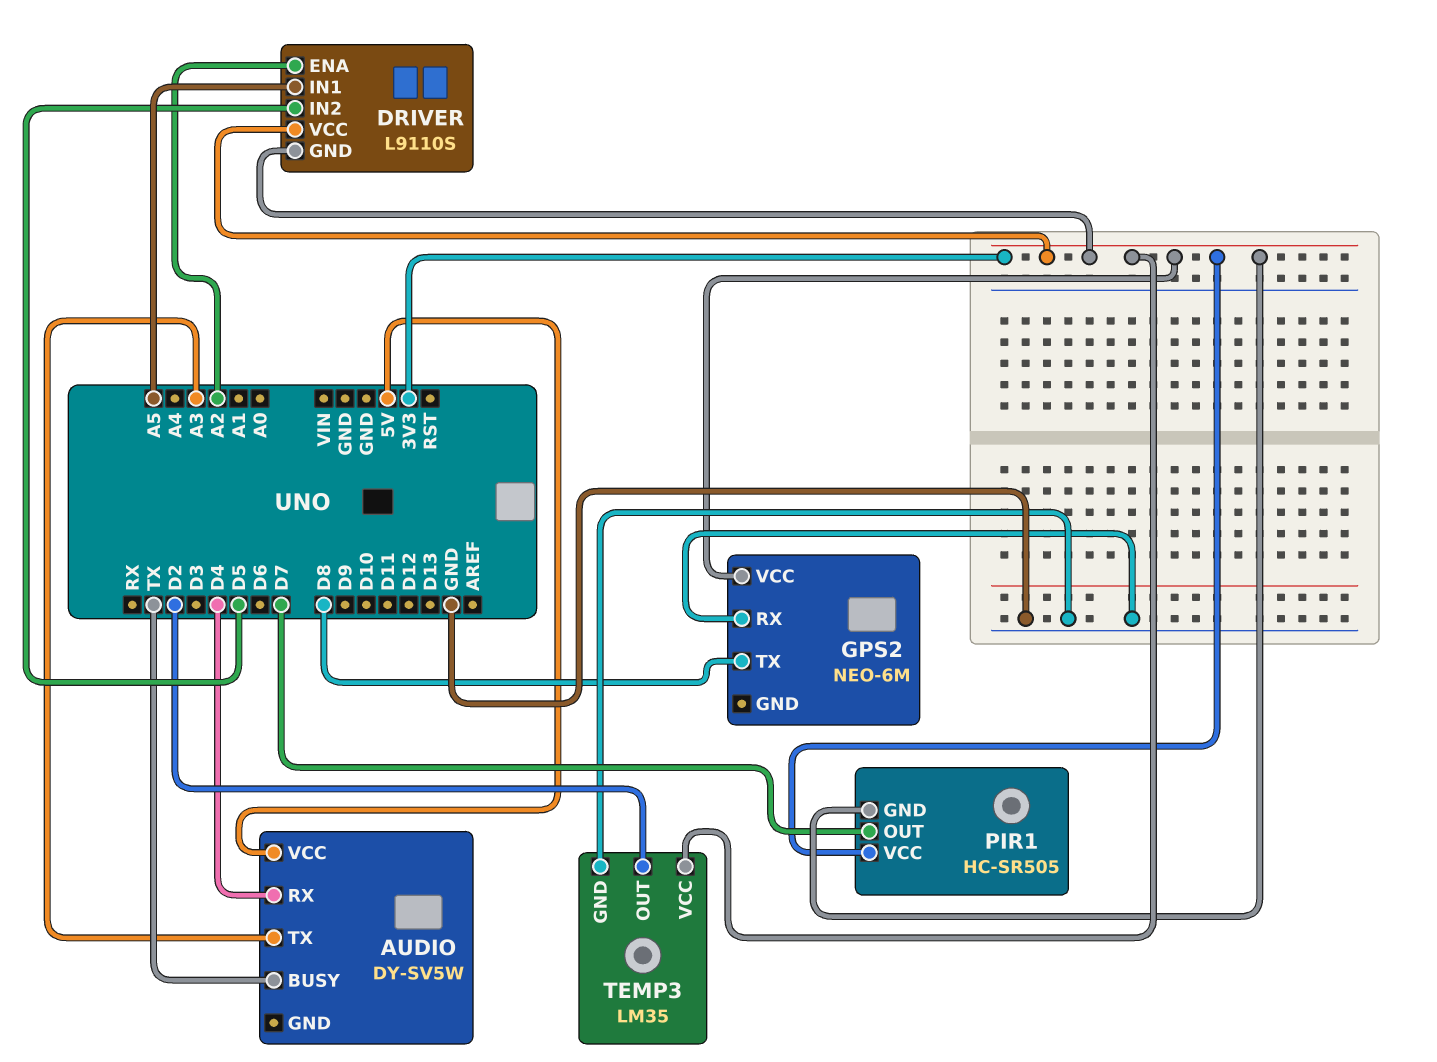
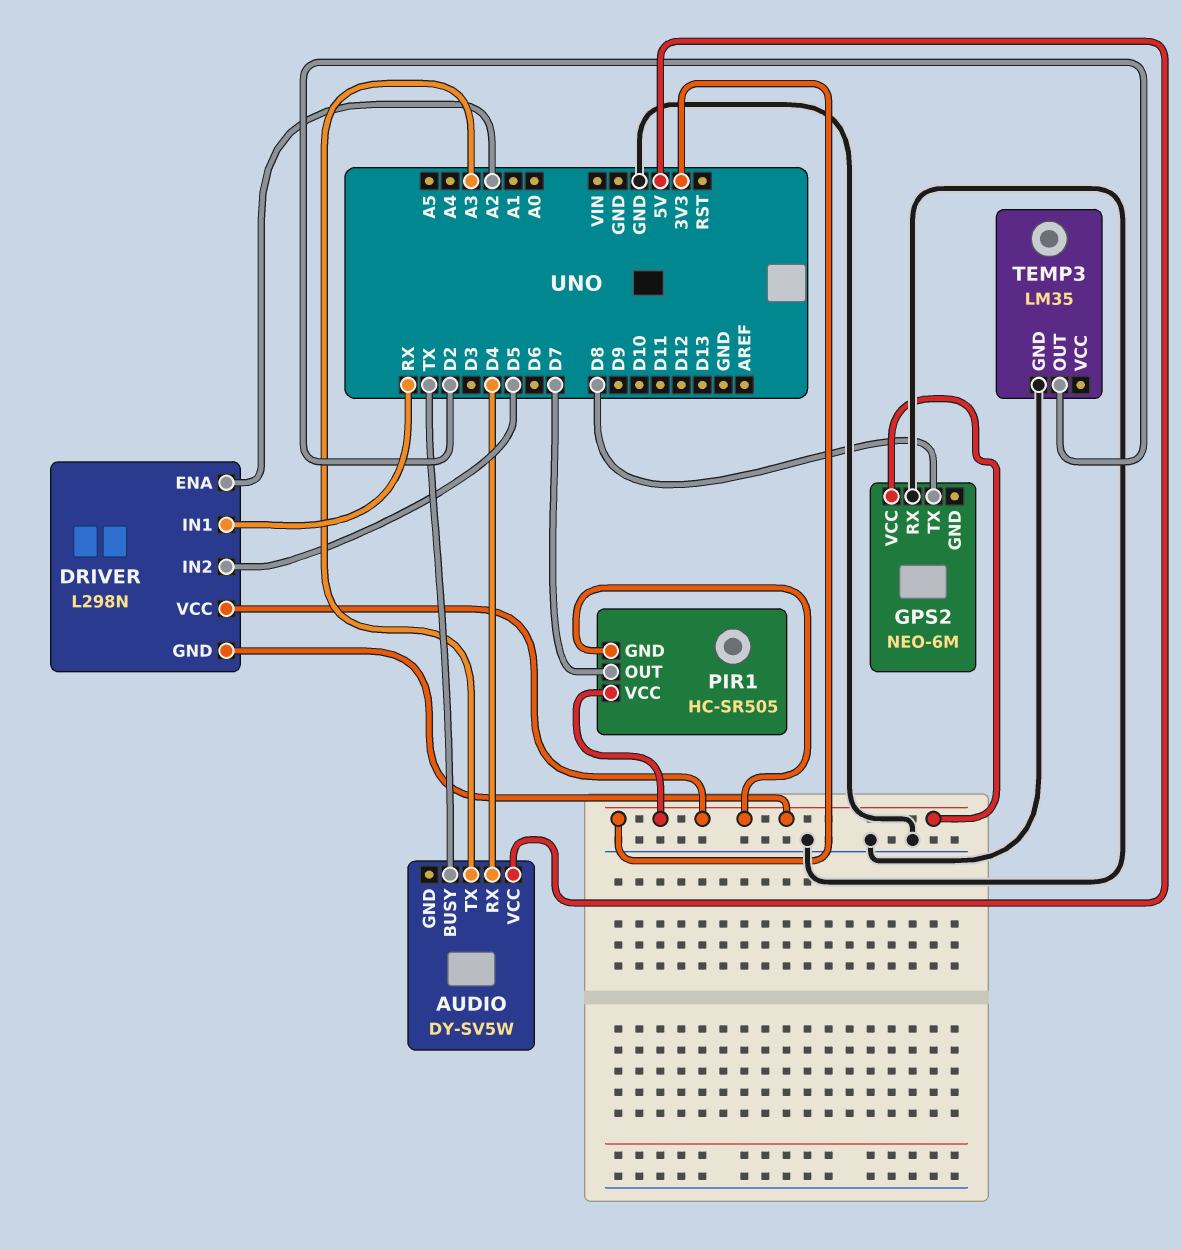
DRIVER: L9110S -> L298N
DRIVER pin IN1: A5 -> RX
TEMP3 pin VCC: 3V3 -> none

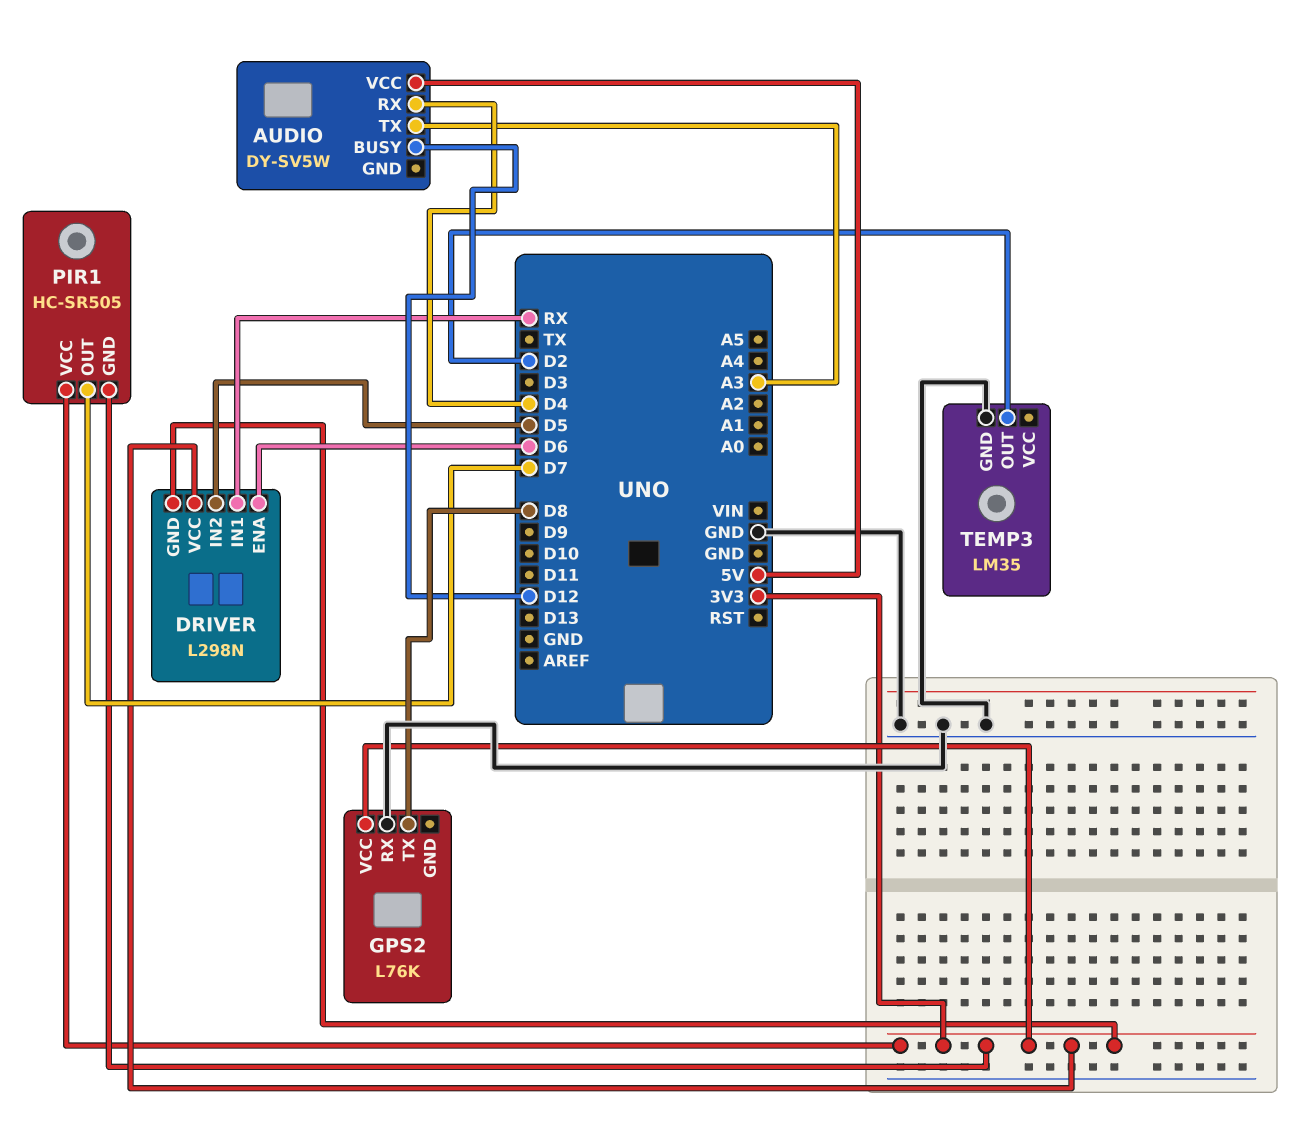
AUDIO pin BUSY: TX -> D12
DRIVER pin ENA: A2 -> D6
GPS2: NEO-6M -> L76K

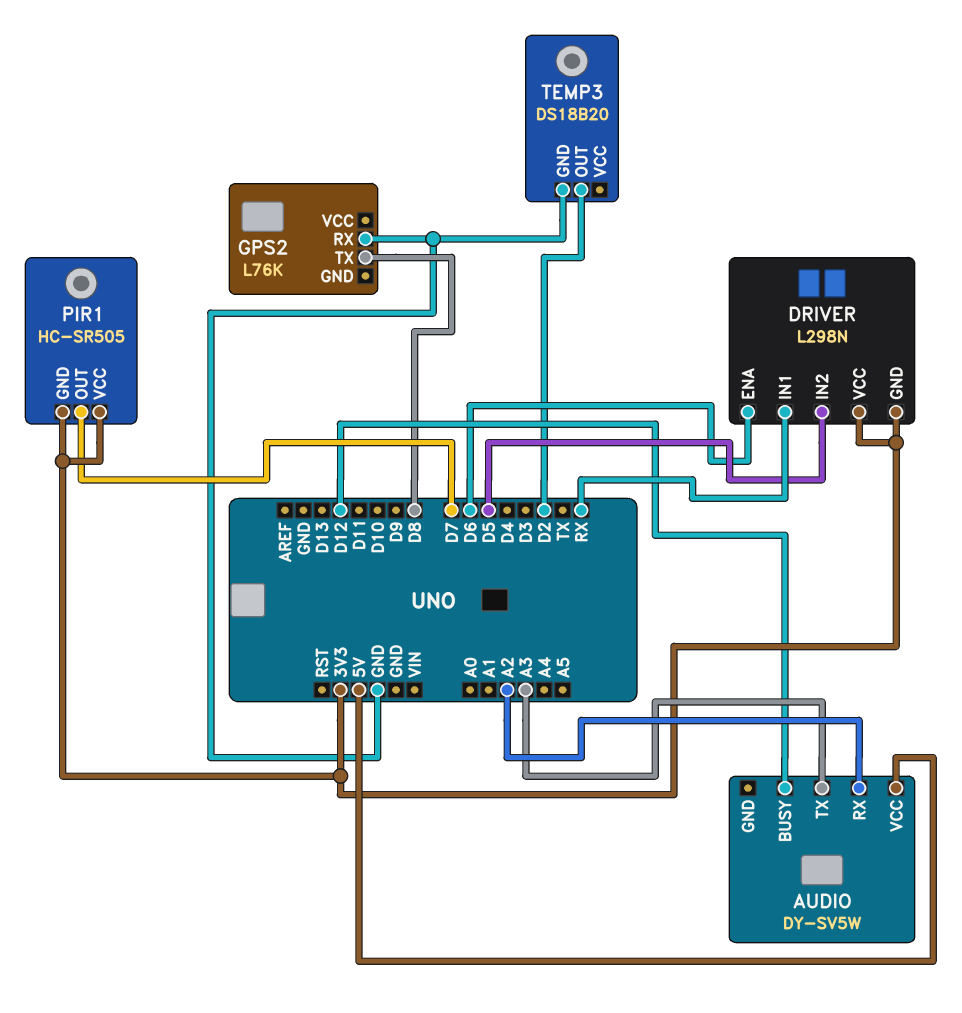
AUDIO pin RX: D4 -> A2
GPS2 pin VCC: 3V3 -> none
TEMP3: LM35 -> DS18B20

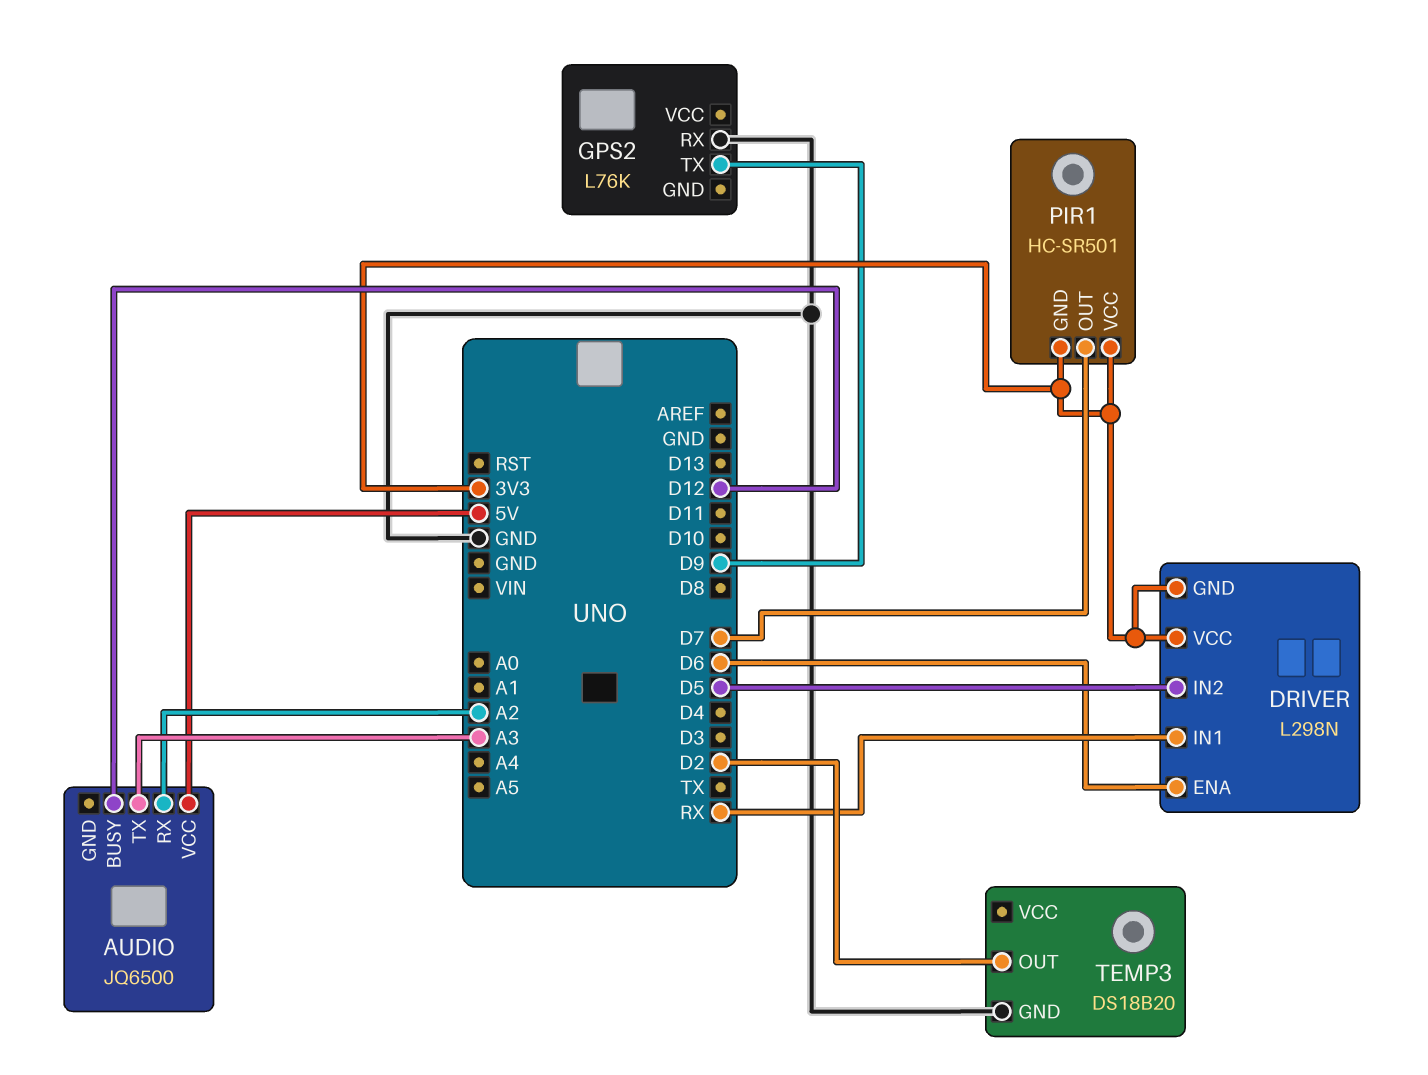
AUDIO: DY-SV5W -> JQ6500
GPS2 pin TX: D8 -> D9
PIR1: HC-SR505 -> HC-SR501

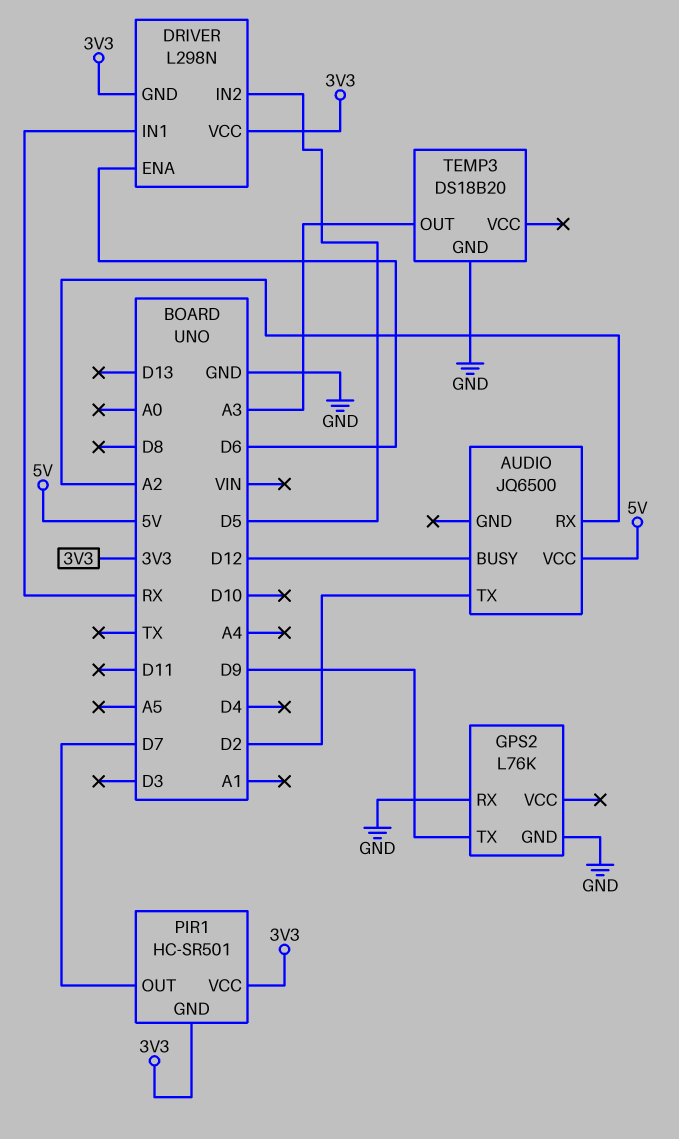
AUDIO pin TX: A3 -> D2
GPS2 pin GND: none -> GND
TEMP3 pin OUT: D2 -> A3

